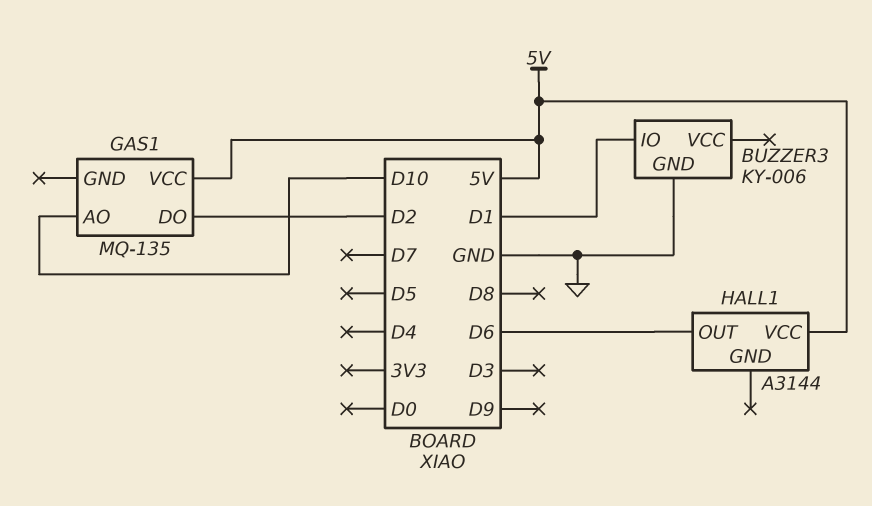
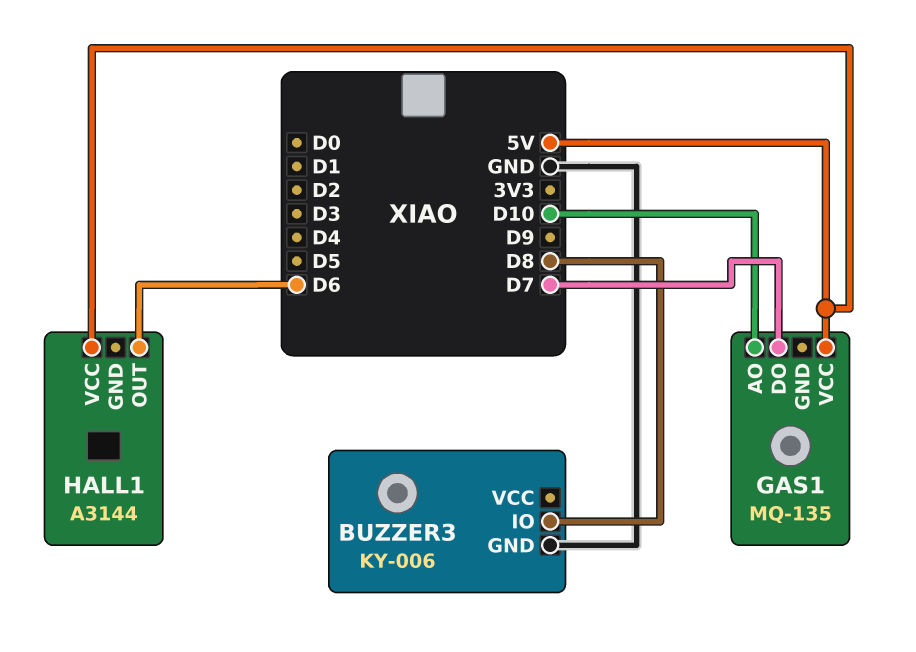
BUZZER3 pin IO: D1 -> D8
GAS1 pin DO: D2 -> D7

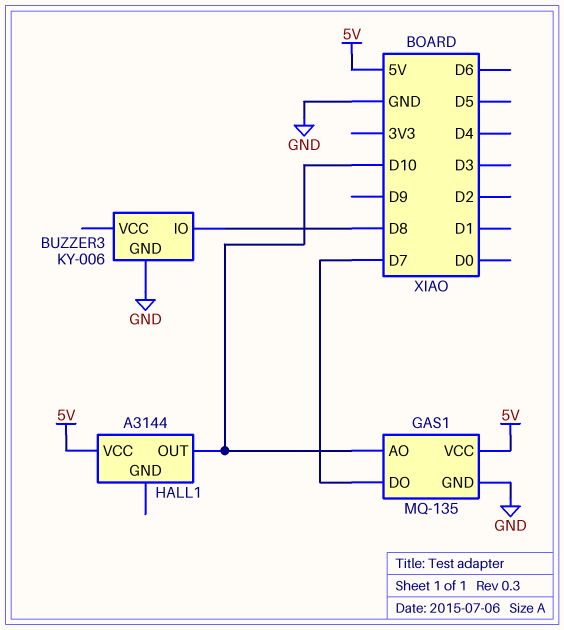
GAS1 pin GND: none -> GND
HALL1 pin OUT: D6 -> D10

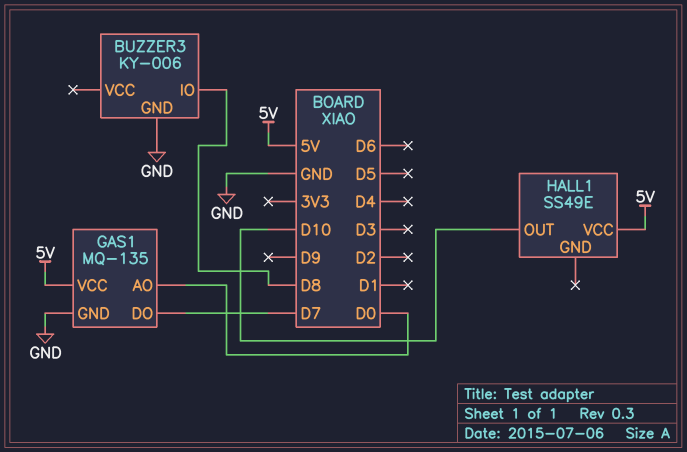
GAS1 pin AO: D10 -> D0
HALL1: A3144 -> SS49E

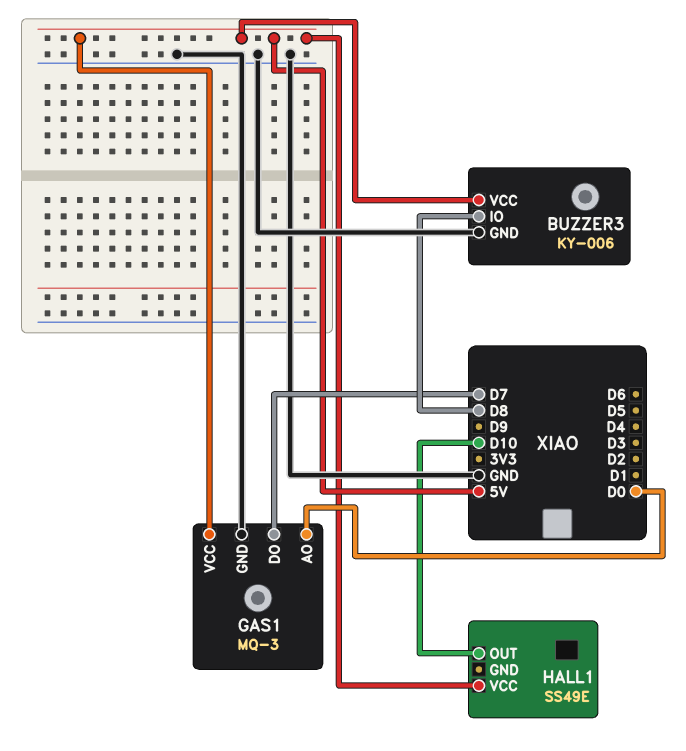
BUZZER3 pin VCC: none -> 5V
GAS1: MQ-135 -> MQ-3

